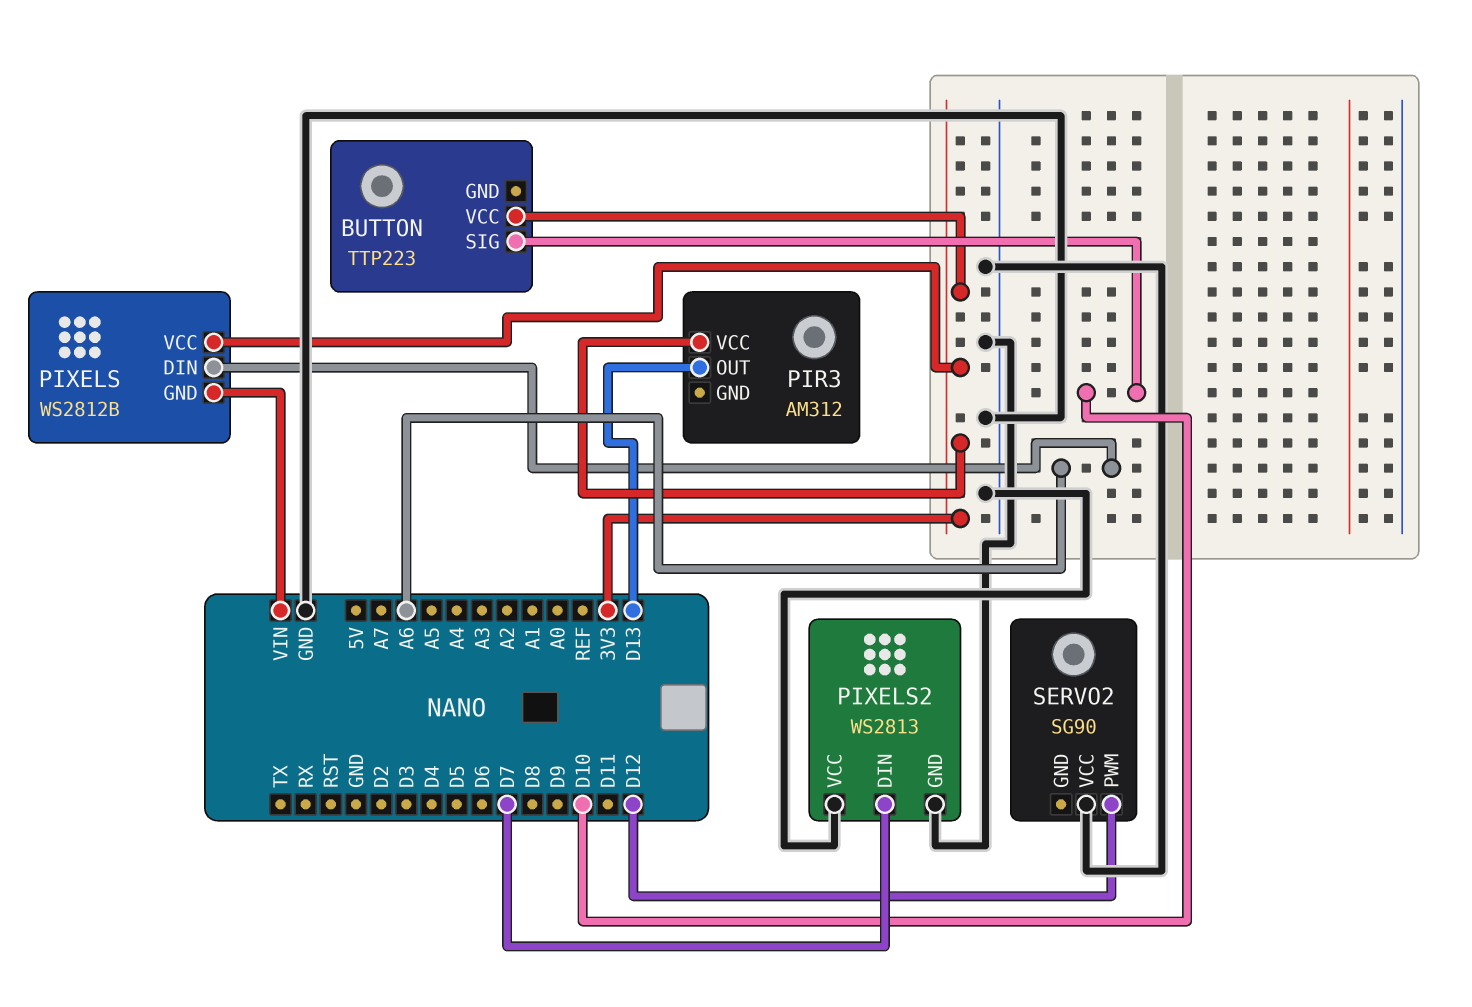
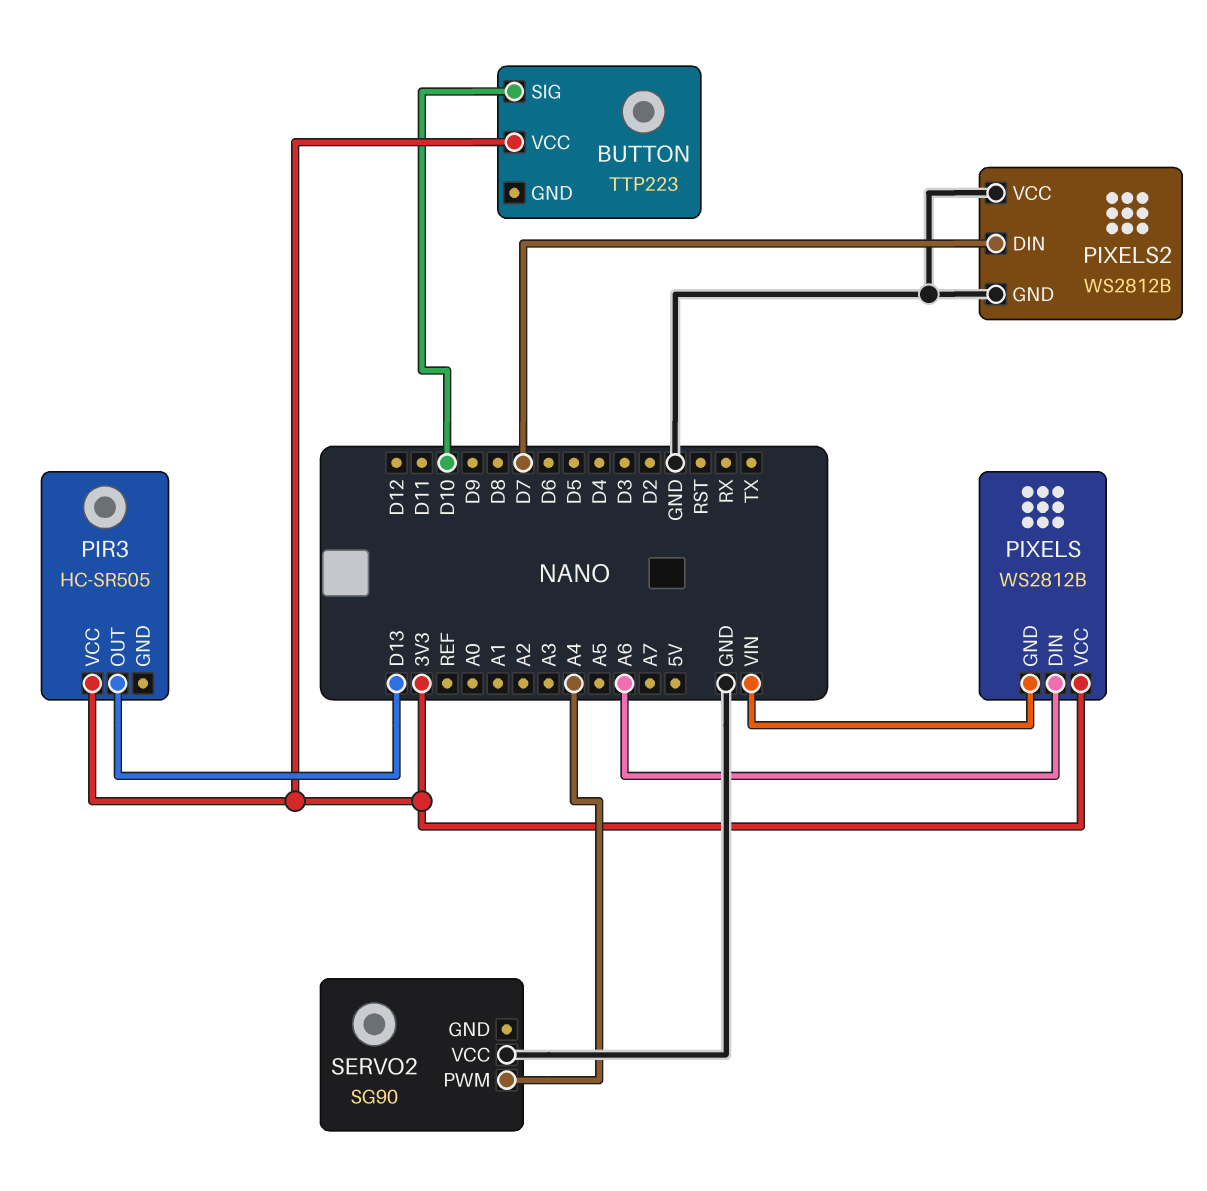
PIR3: AM312 -> HC-SR505
PIXELS2: WS2813 -> WS2812B
SERVO2 pin PWM: D12 -> A4

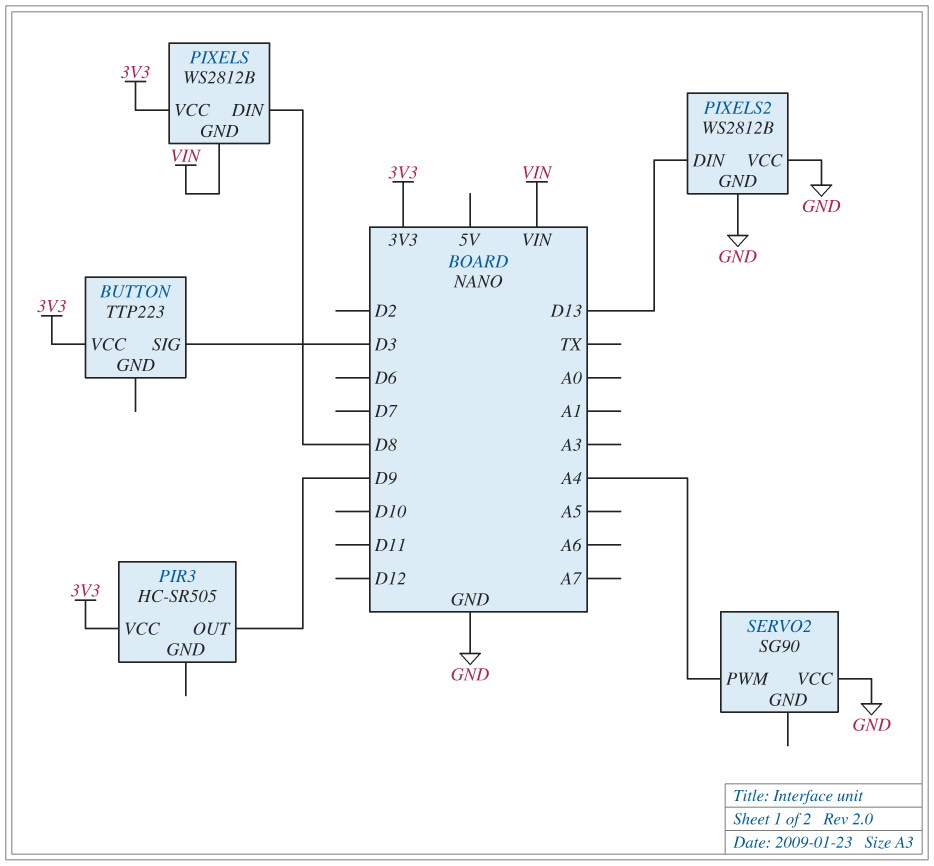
BUTTON pin SIG: D10 -> D3
PIR3 pin OUT: D13 -> D9
PIXELS pin DIN: A6 -> D8
PIXELS2 pin DIN: D7 -> D13

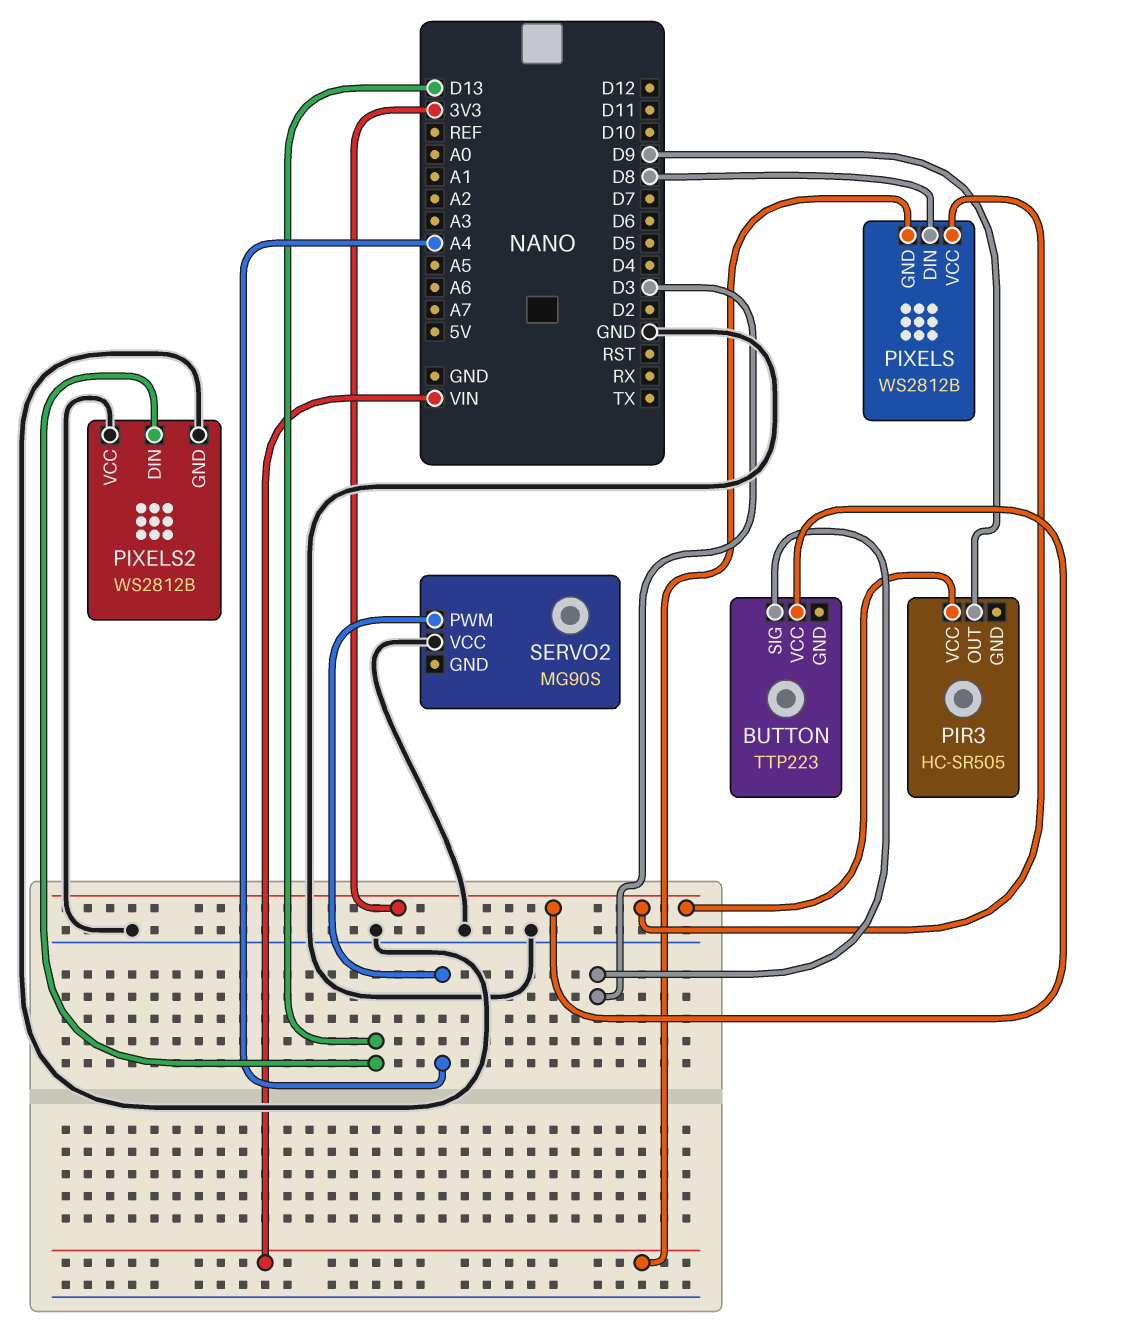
SERVO2: SG90 -> MG90S

